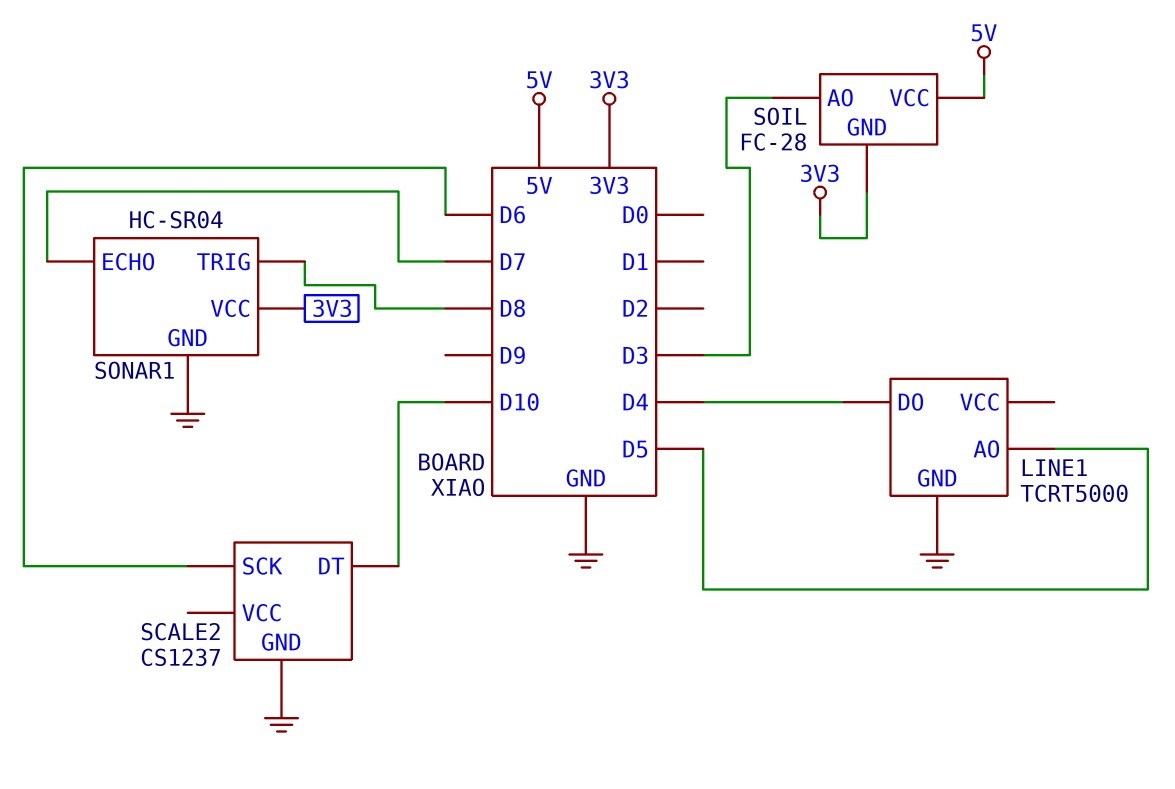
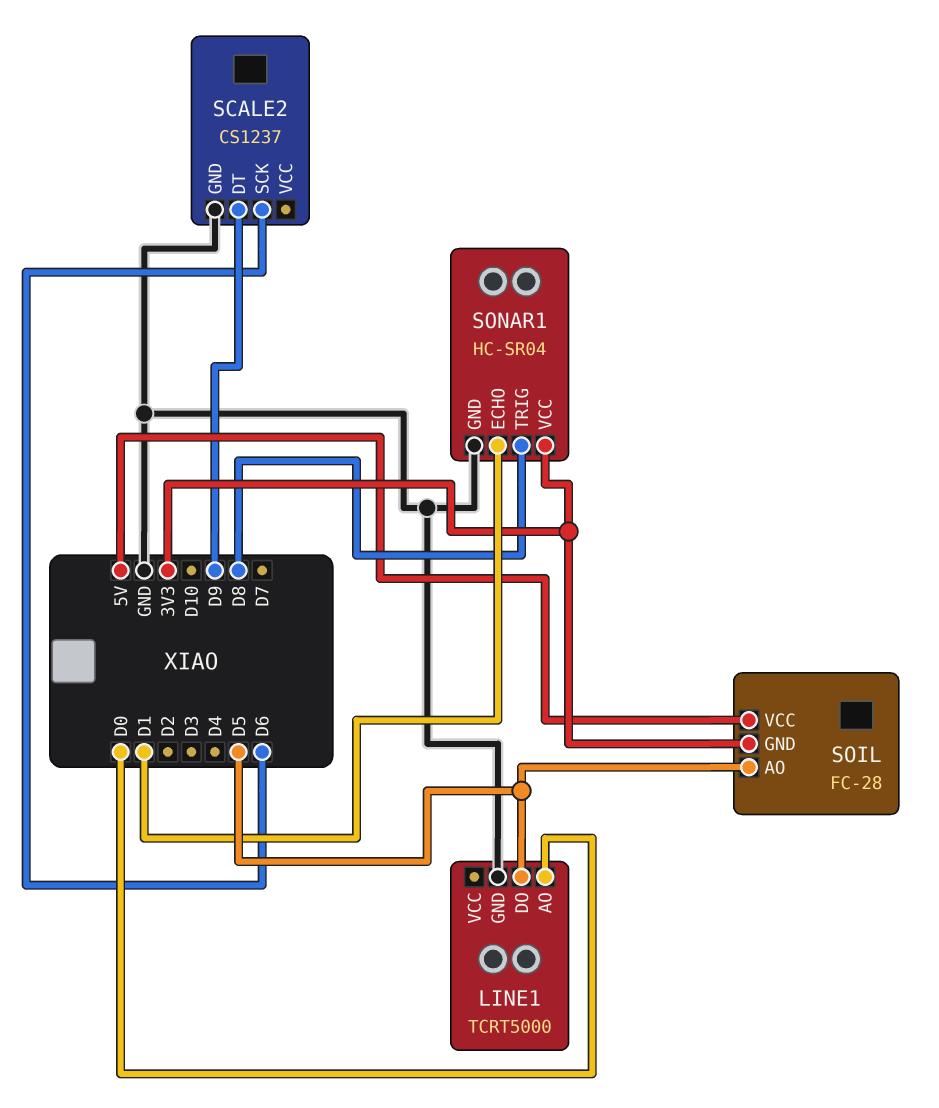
LINE1 pin AO: D5 -> D0
LINE1 pin DO: D4 -> D5
SCALE2 pin DT: D10 -> D9
SOIL pin AO: D3 -> D5
SONAR1 pin ECHO: D7 -> D1

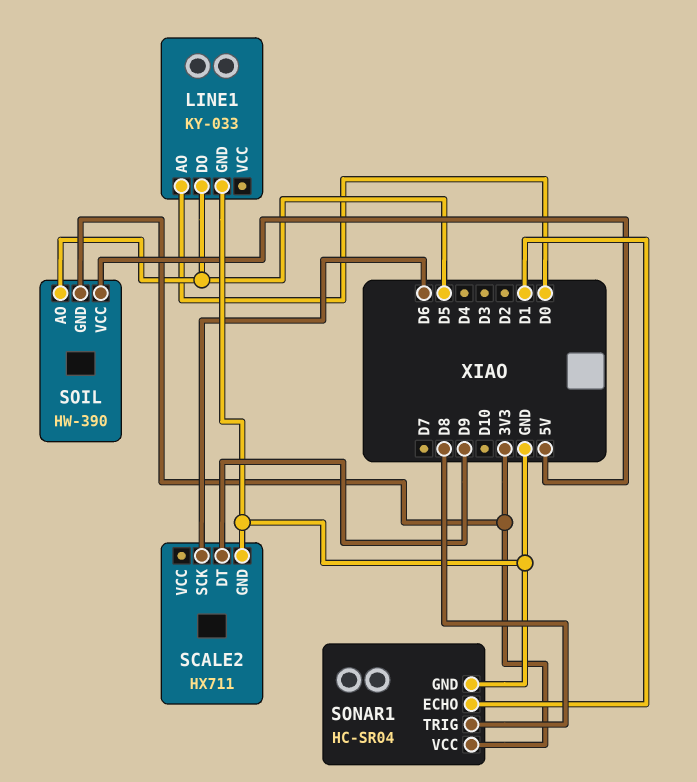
LINE1: TCRT5000 -> KY-033
SCALE2: CS1237 -> HX711
SOIL: FC-28 -> HW-390

